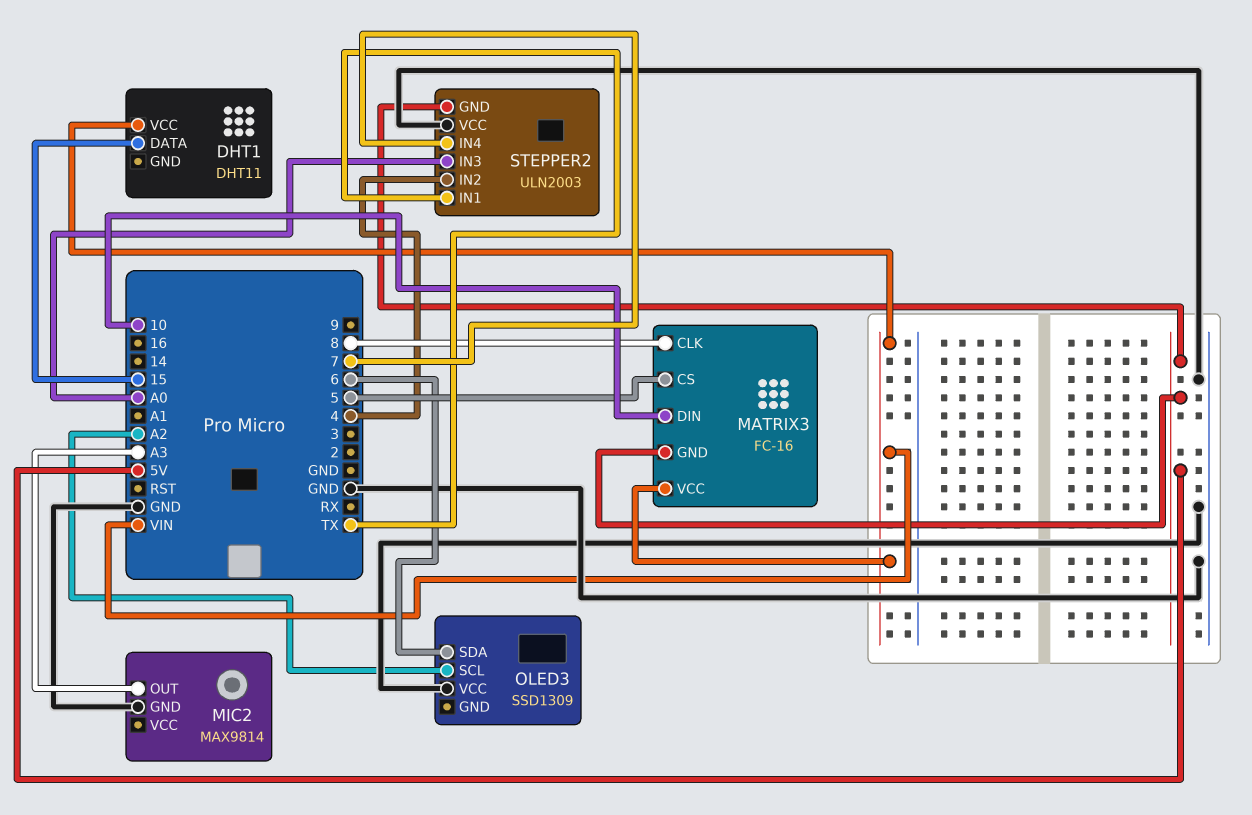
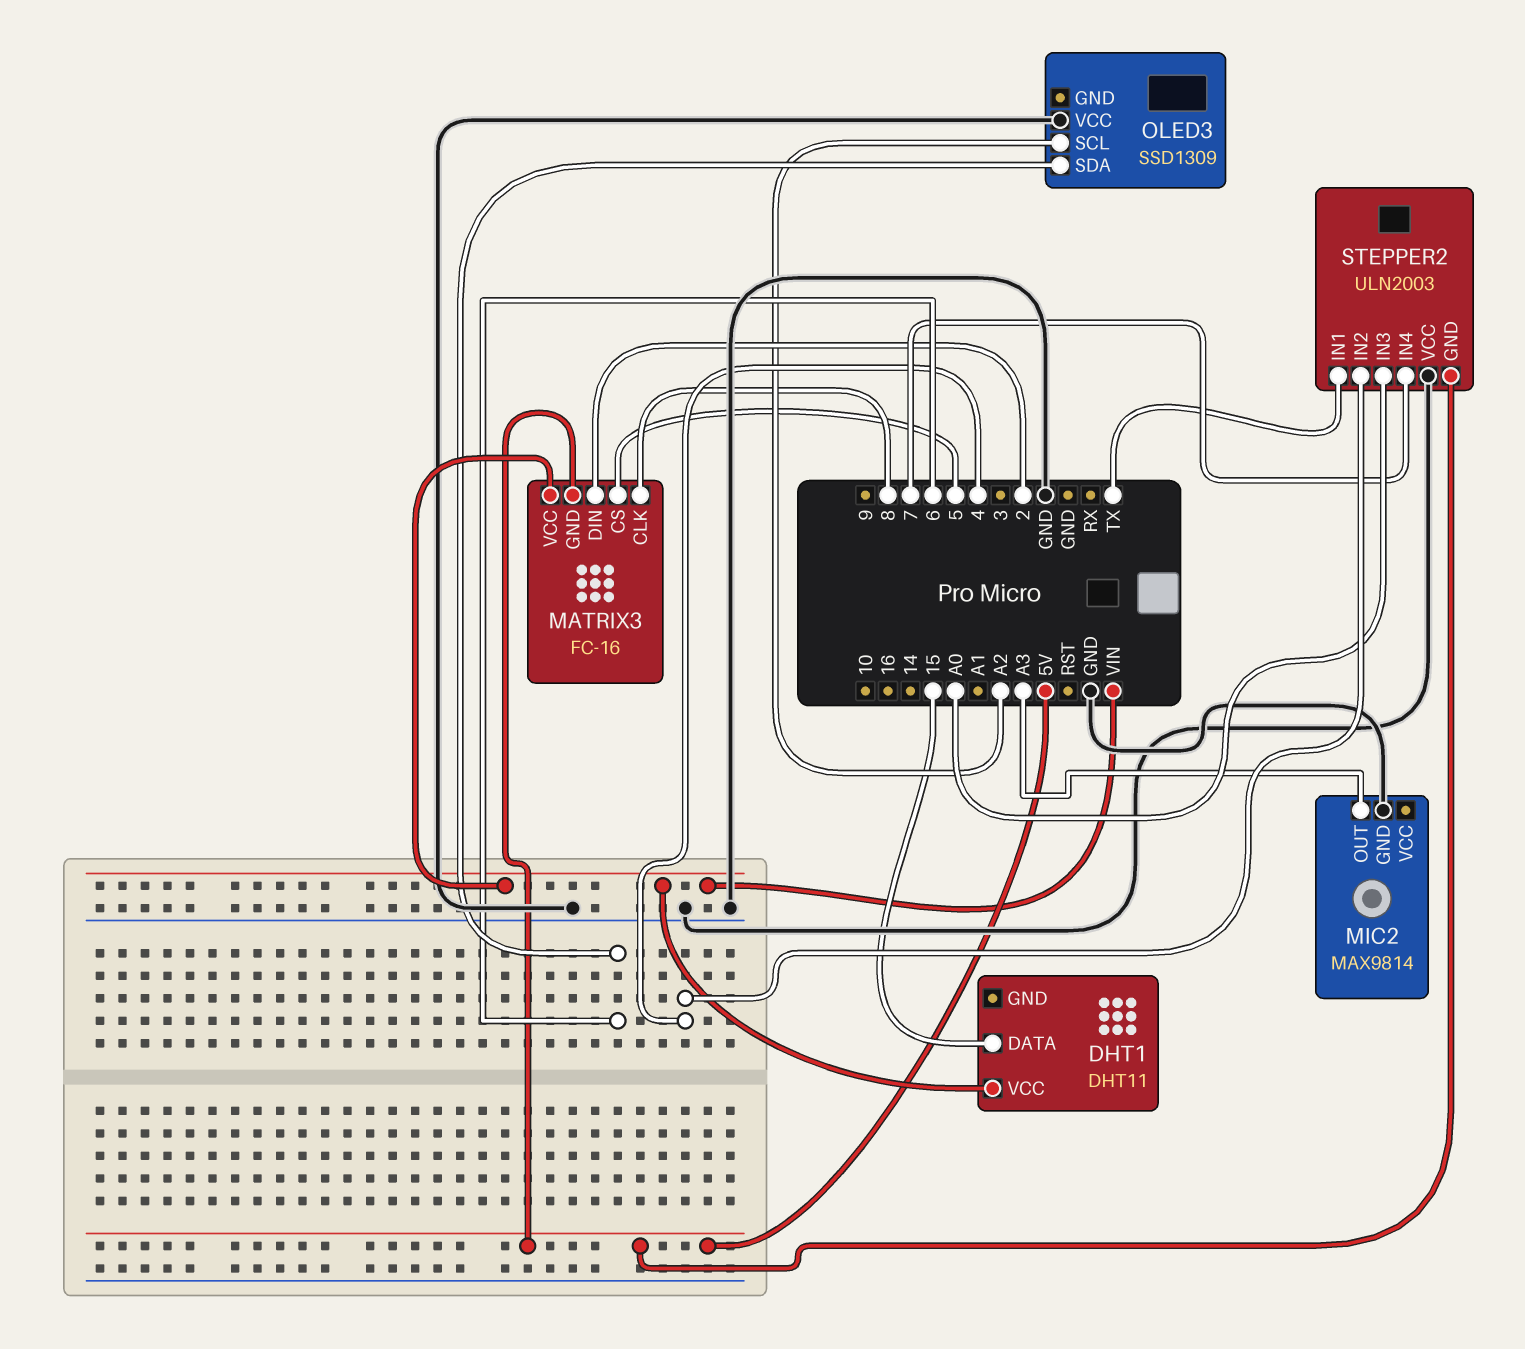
MATRIX3 pin DIN: 10 -> 2

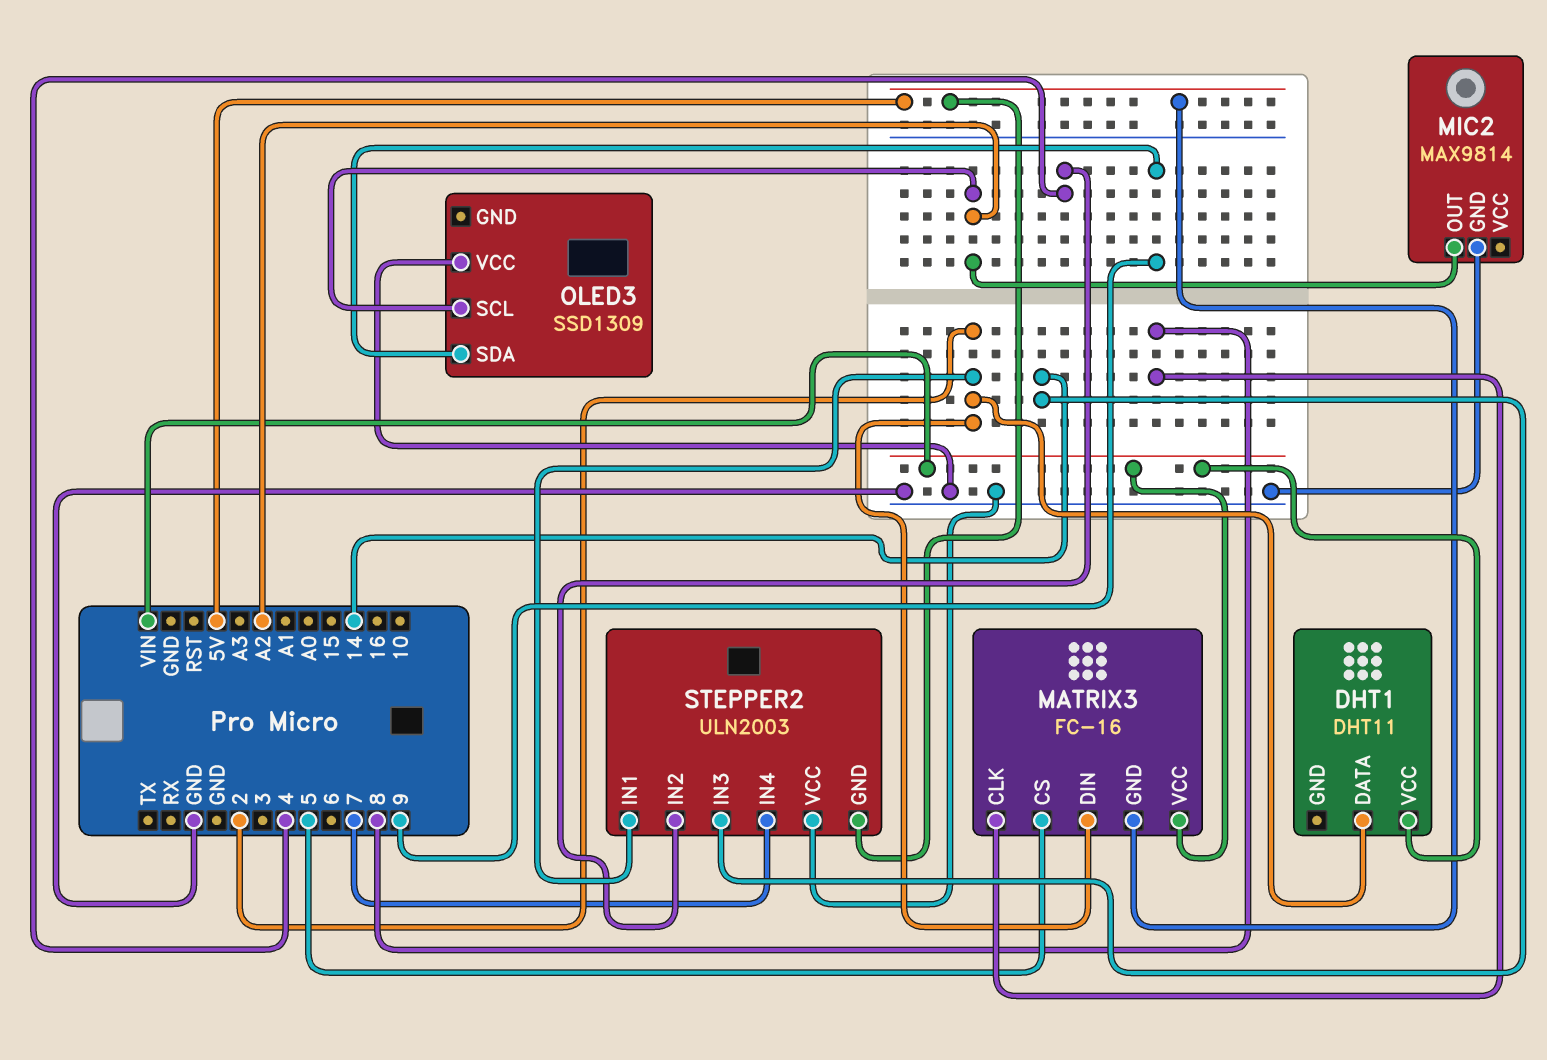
DHT1 pin DATA: 15 -> 2
MIC2 pin OUT: A3 -> A2
OLED3 pin SDA: 6 -> 9
STEPPER2 pin IN1: TX -> 2
STEPPER2 pin IN3: A0 -> 14

